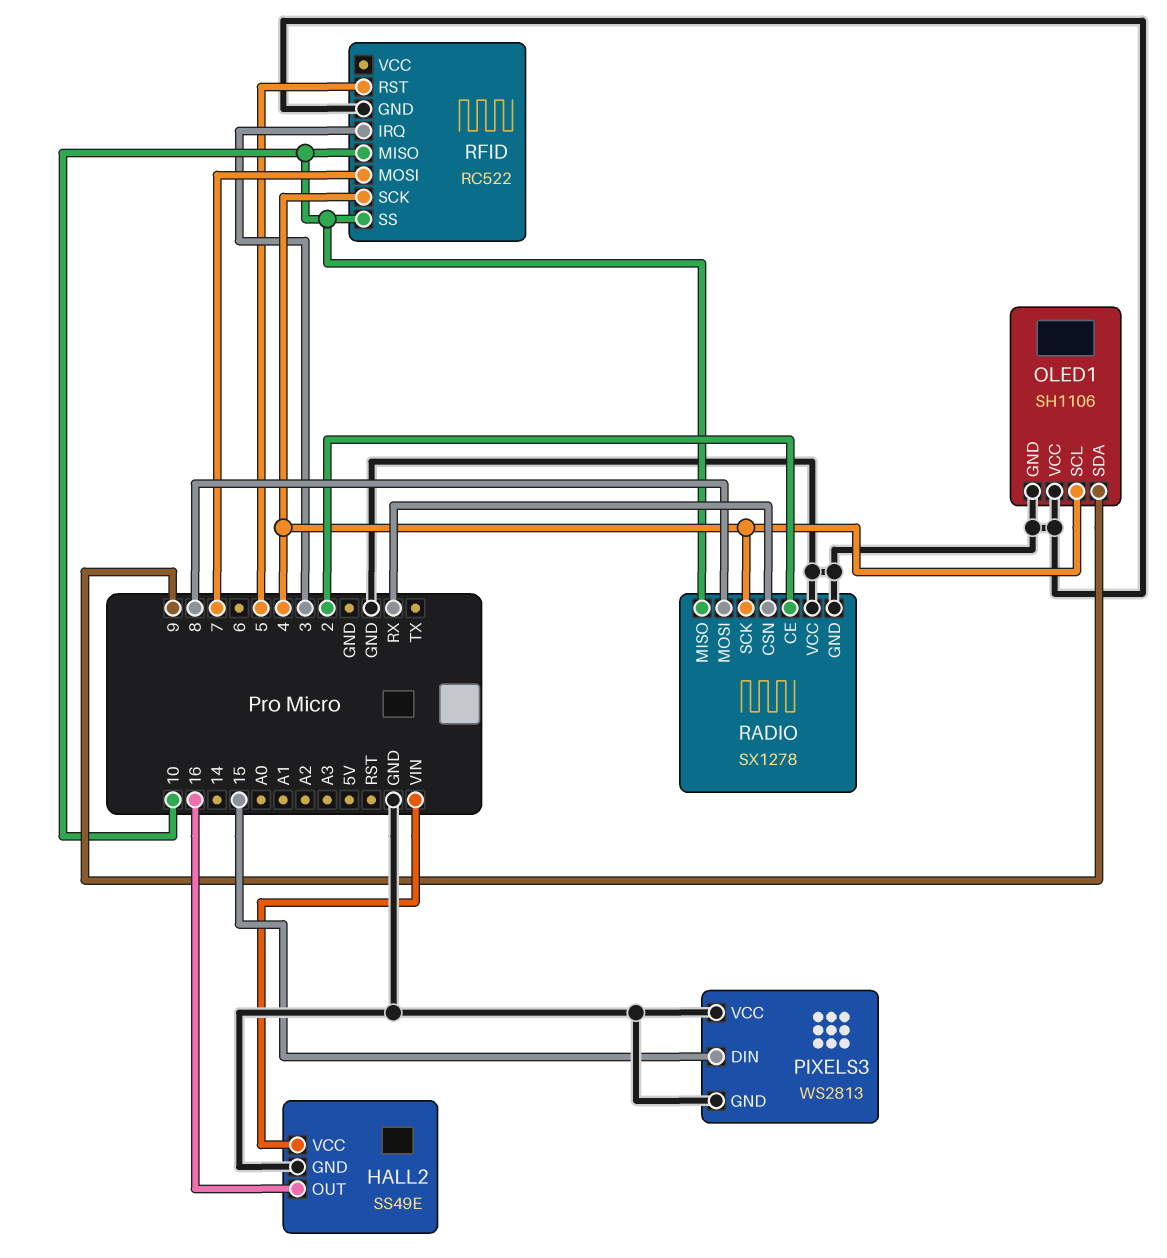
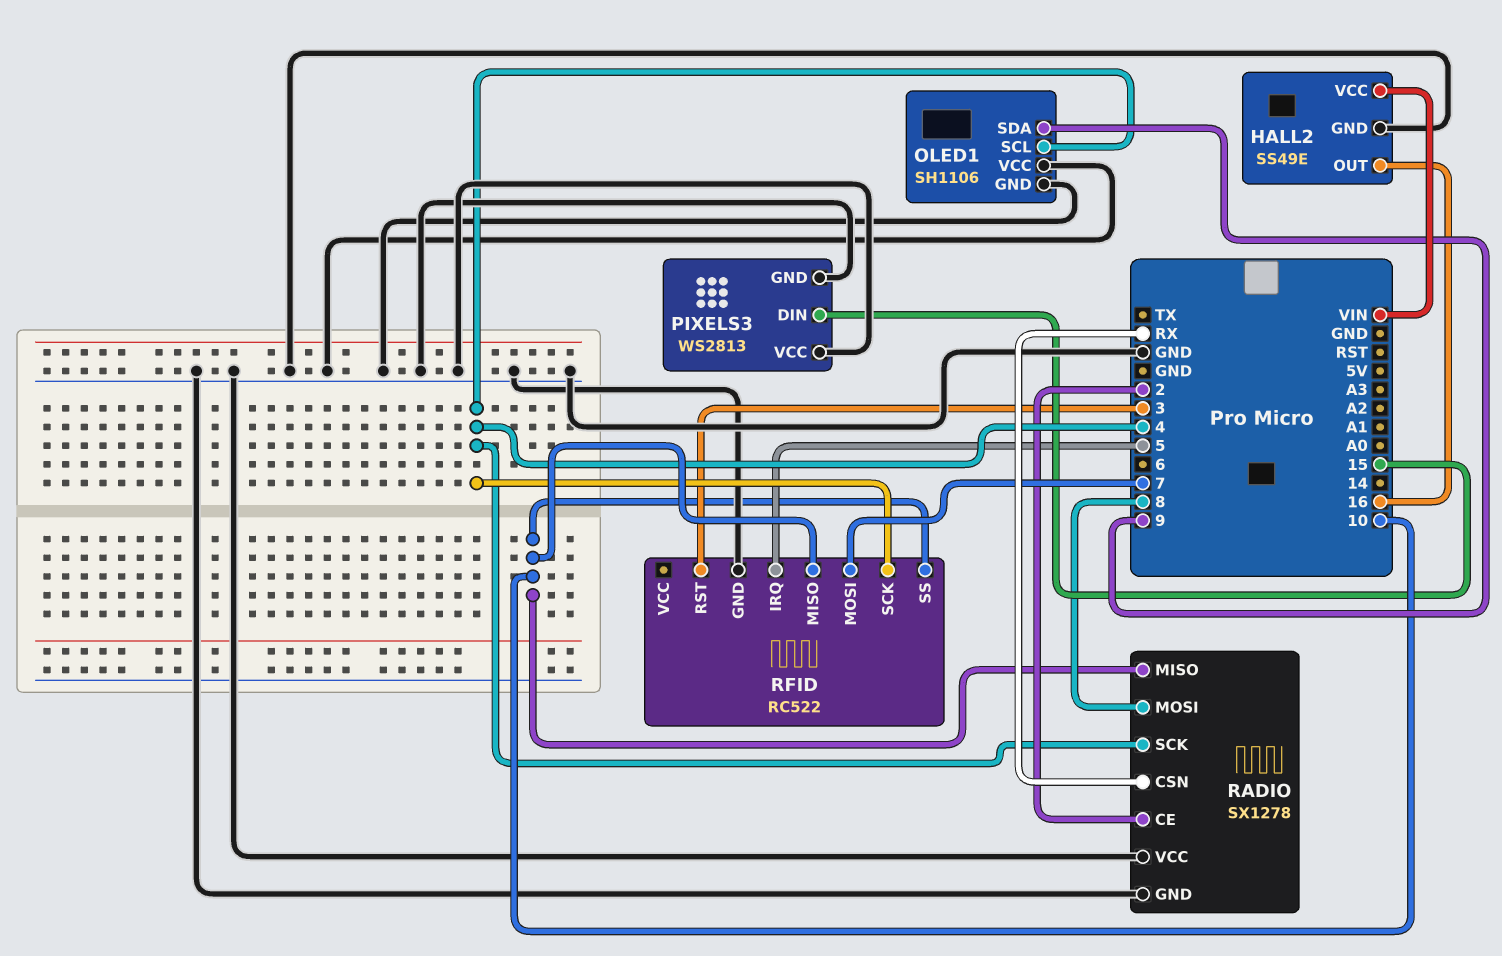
RFID pin IRQ: 3 -> 5
RFID pin RST: 5 -> 3

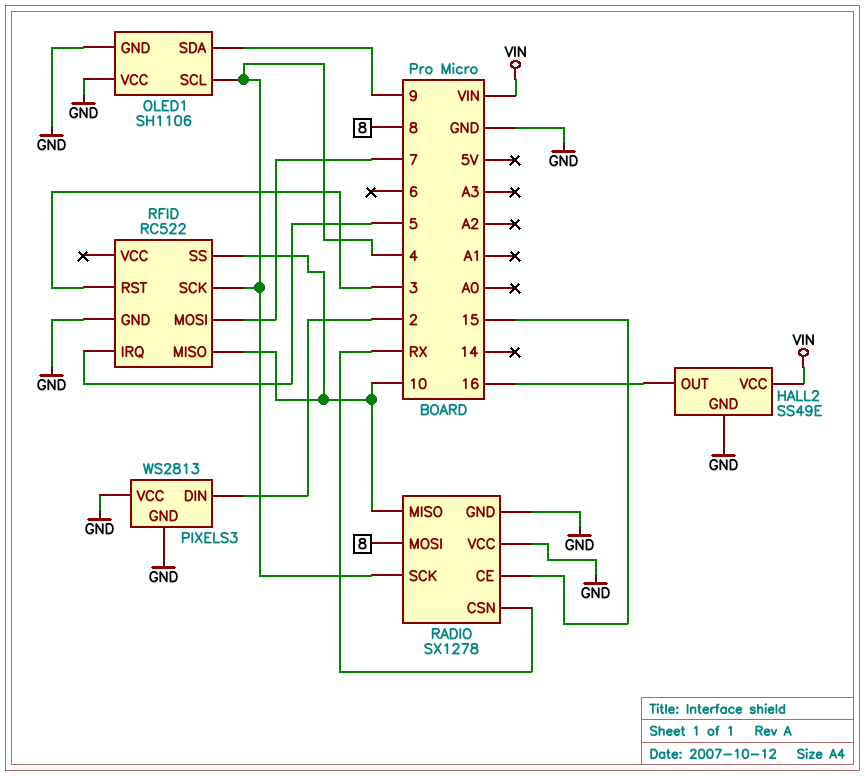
PIXELS3 pin DIN: 15 -> 2
RADIO pin CE: 2 -> 15

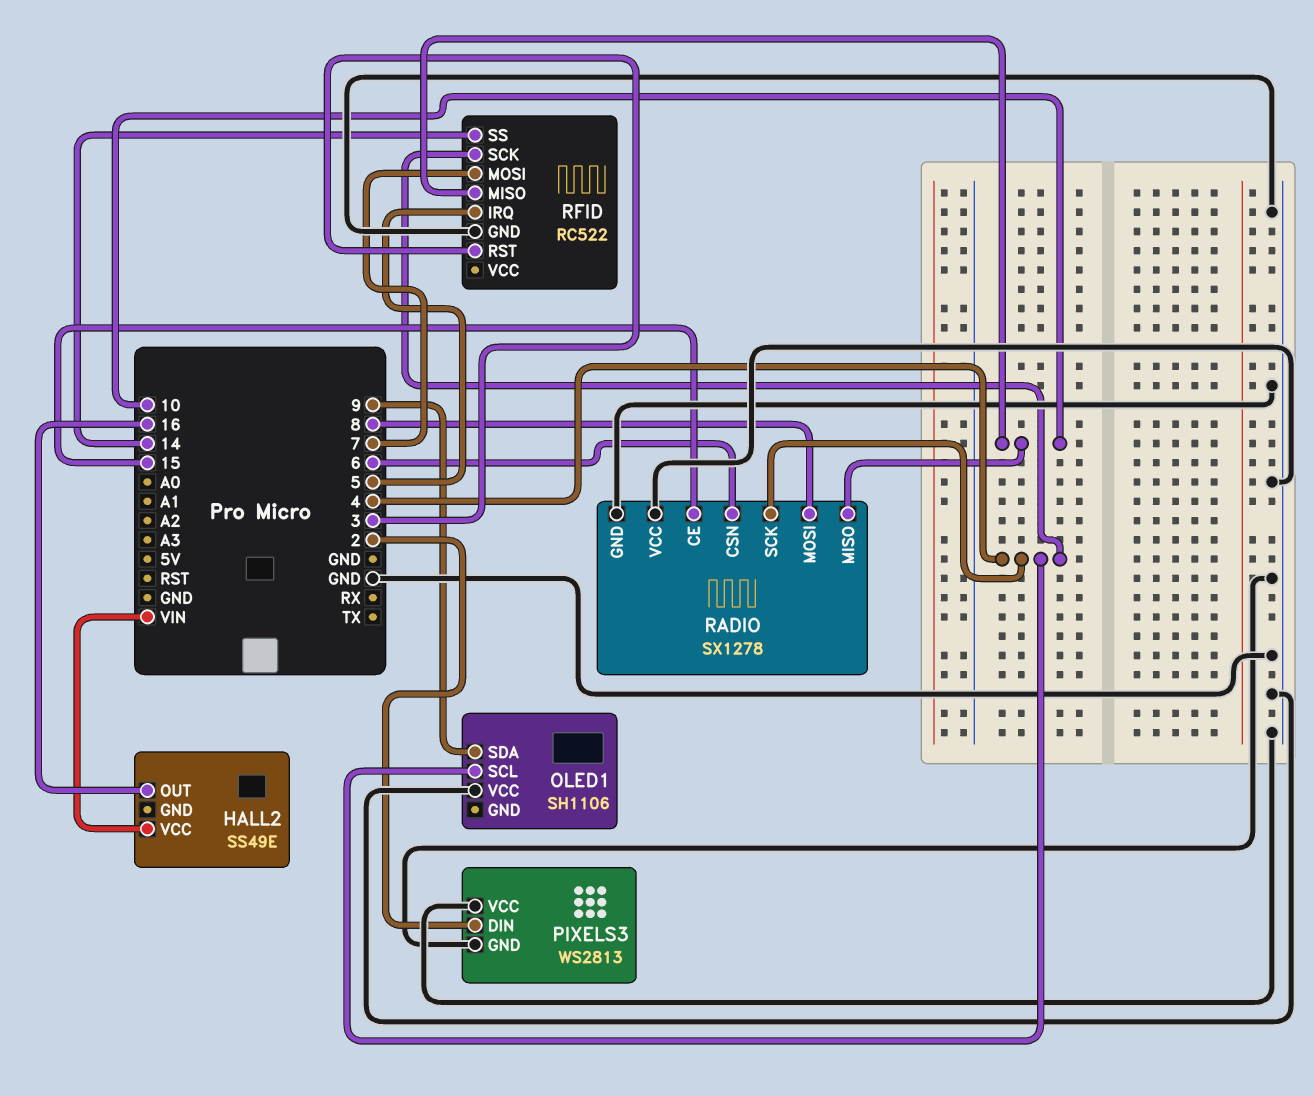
HALL2 pin GND: GND -> none
OLED1 pin GND: GND -> none
RADIO pin CSN: RX -> 6
RFID pin SS: 10 -> 14

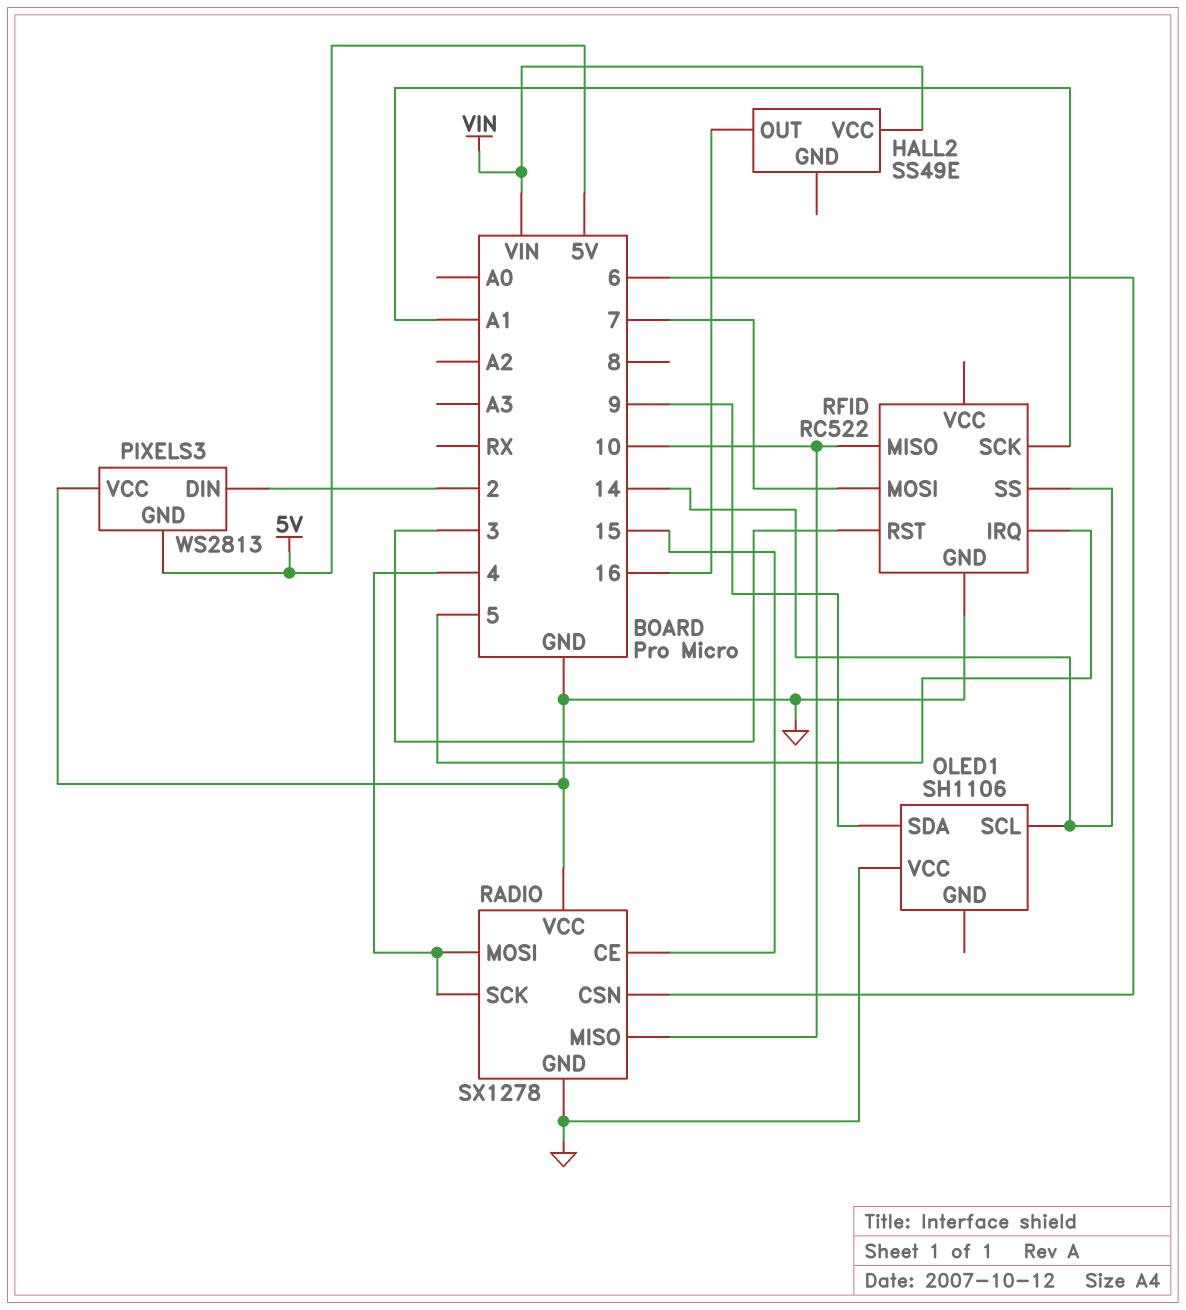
OLED1 pin SCL: 4 -> 14
PIXELS3 pin GND: GND -> 5V
RADIO pin MOSI: 8 -> 4
RFID pin SCK: 4 -> A1

